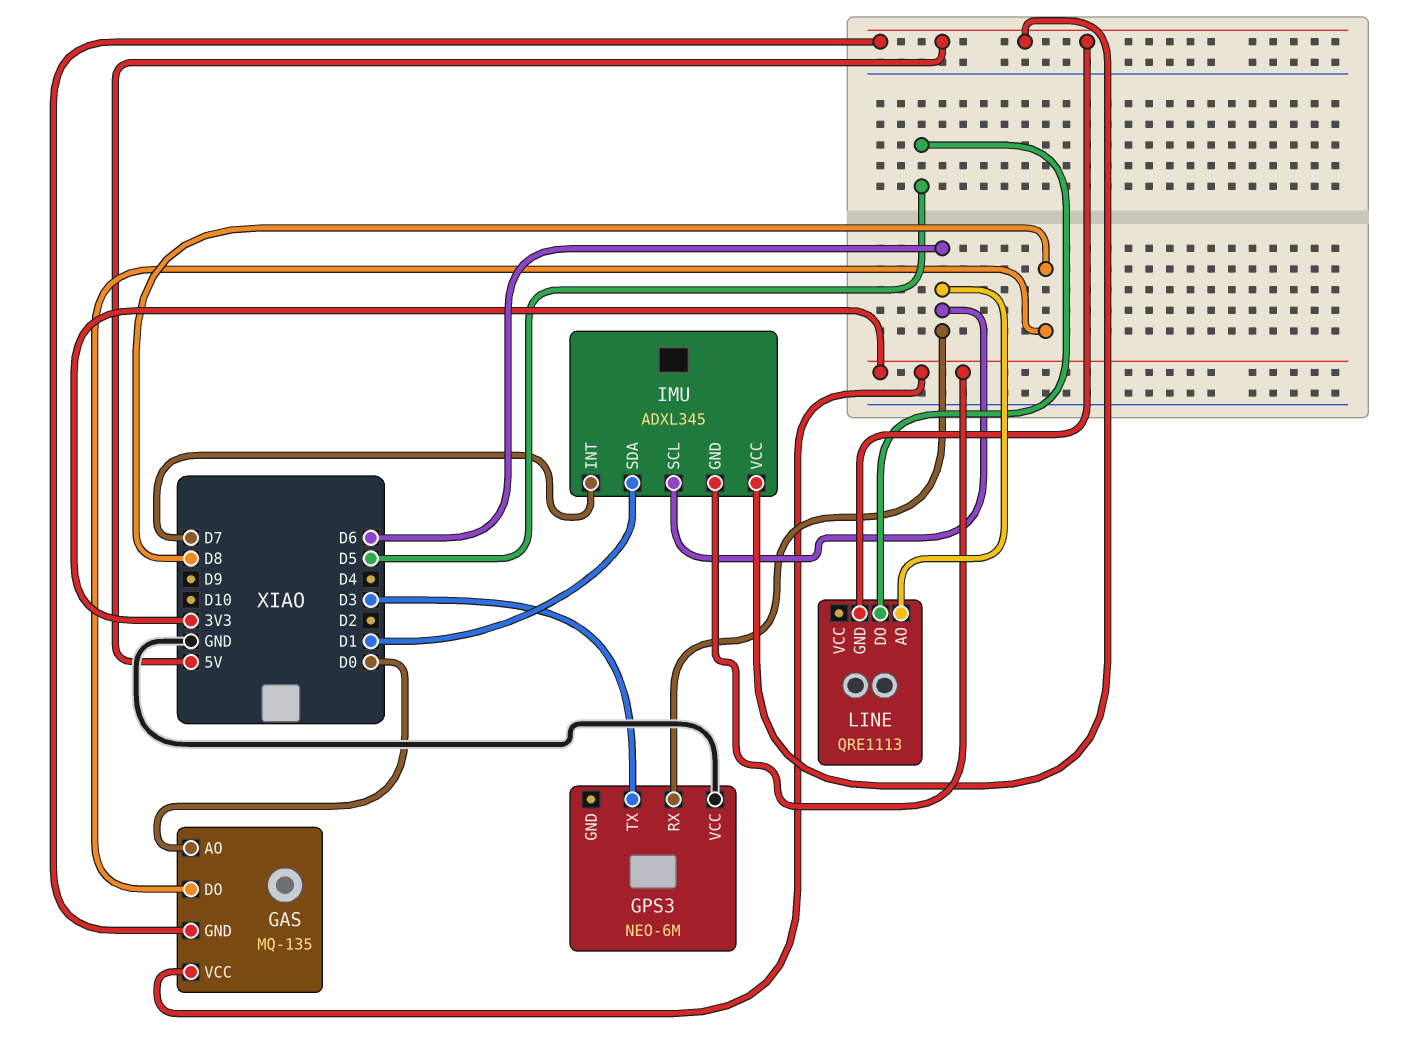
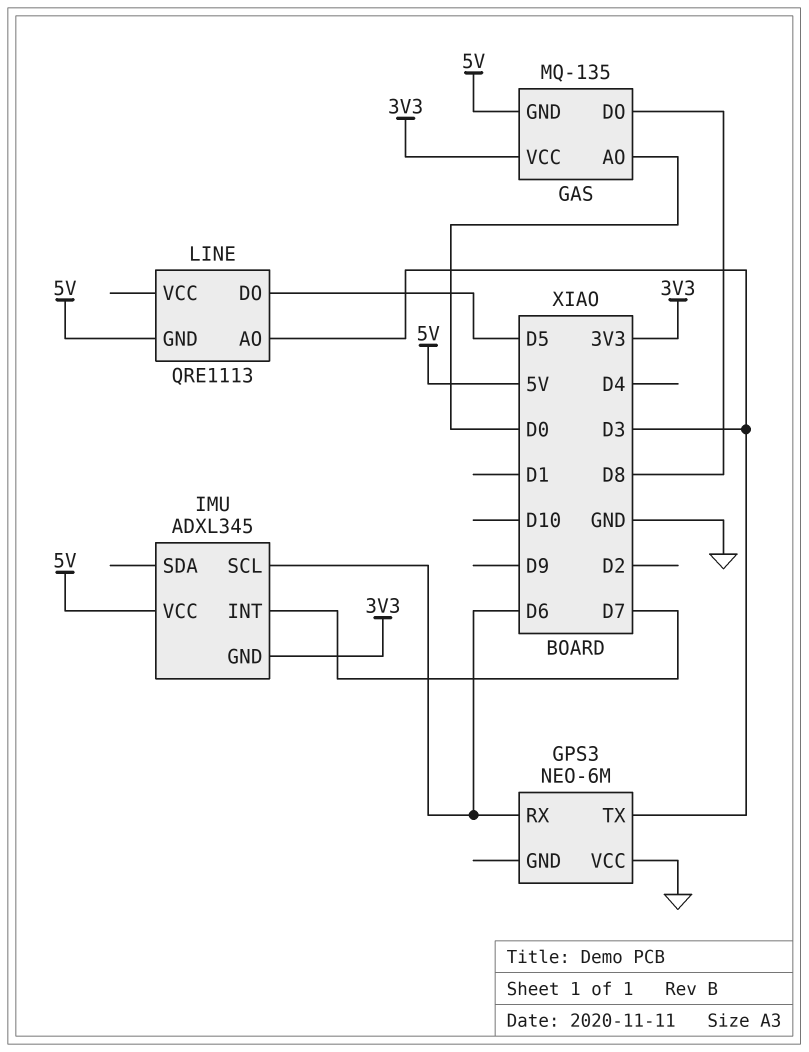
IMU pin SDA: D1 -> none
LINE pin AO: D6 -> D3

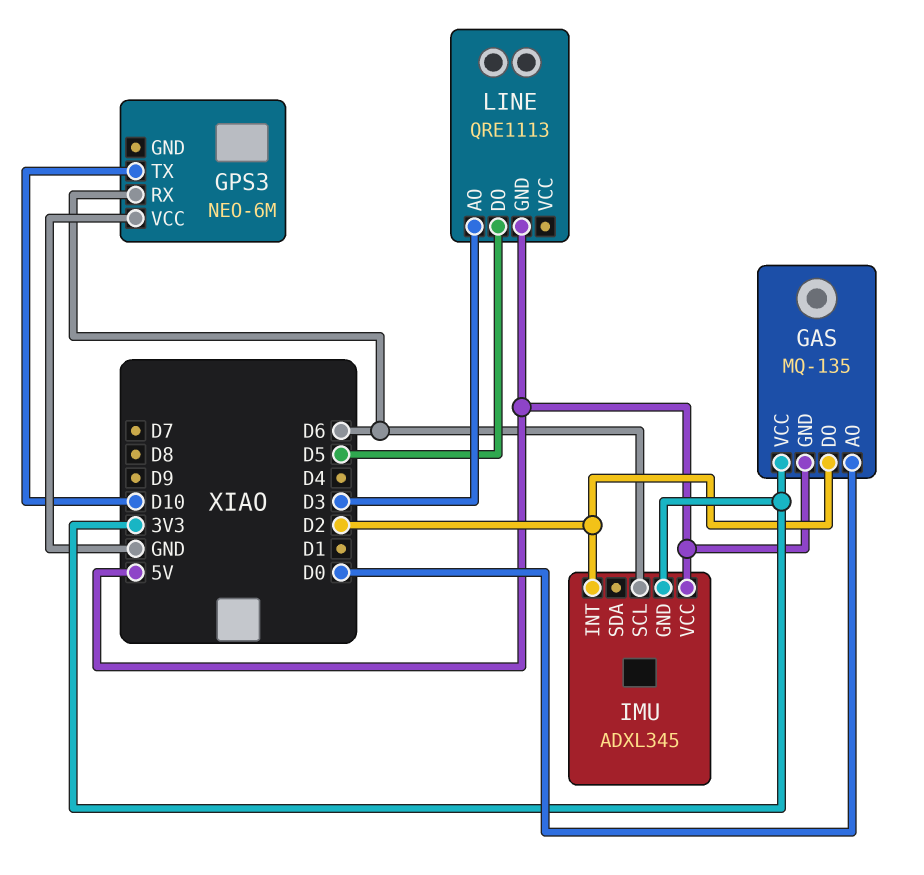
GAS pin DO: D8 -> D2
GPS3 pin TX: D3 -> D10
IMU pin INT: D7 -> D2

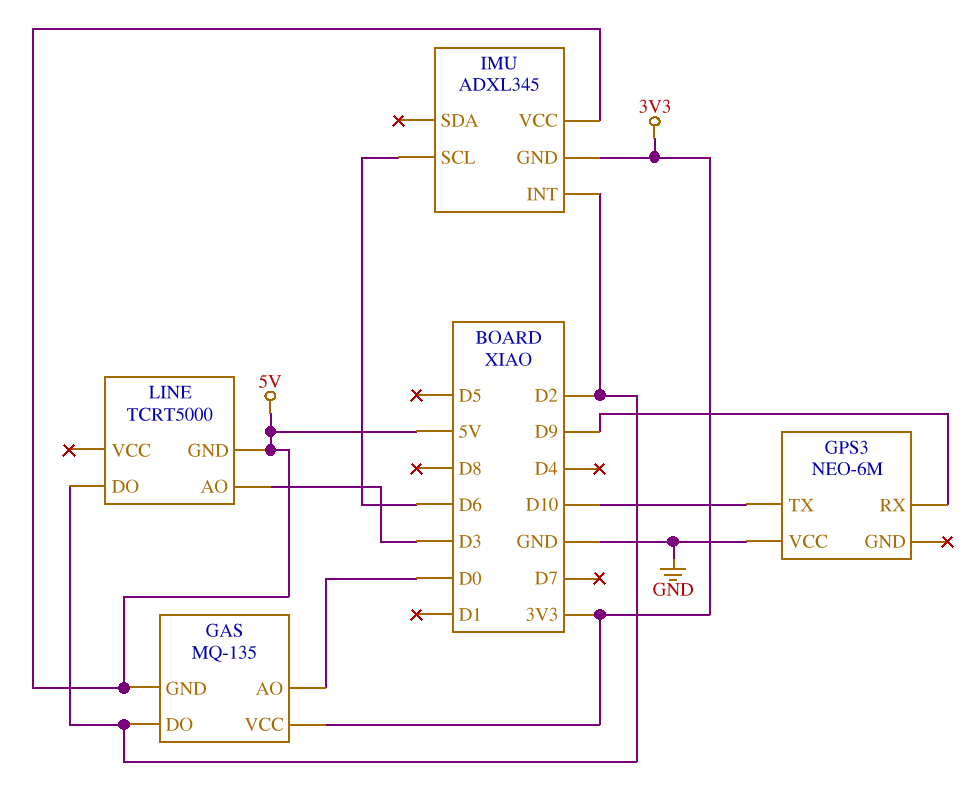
GPS3 pin RX: D6 -> D9
LINE: QRE1113 -> TCRT5000
LINE pin DO: D5 -> D2

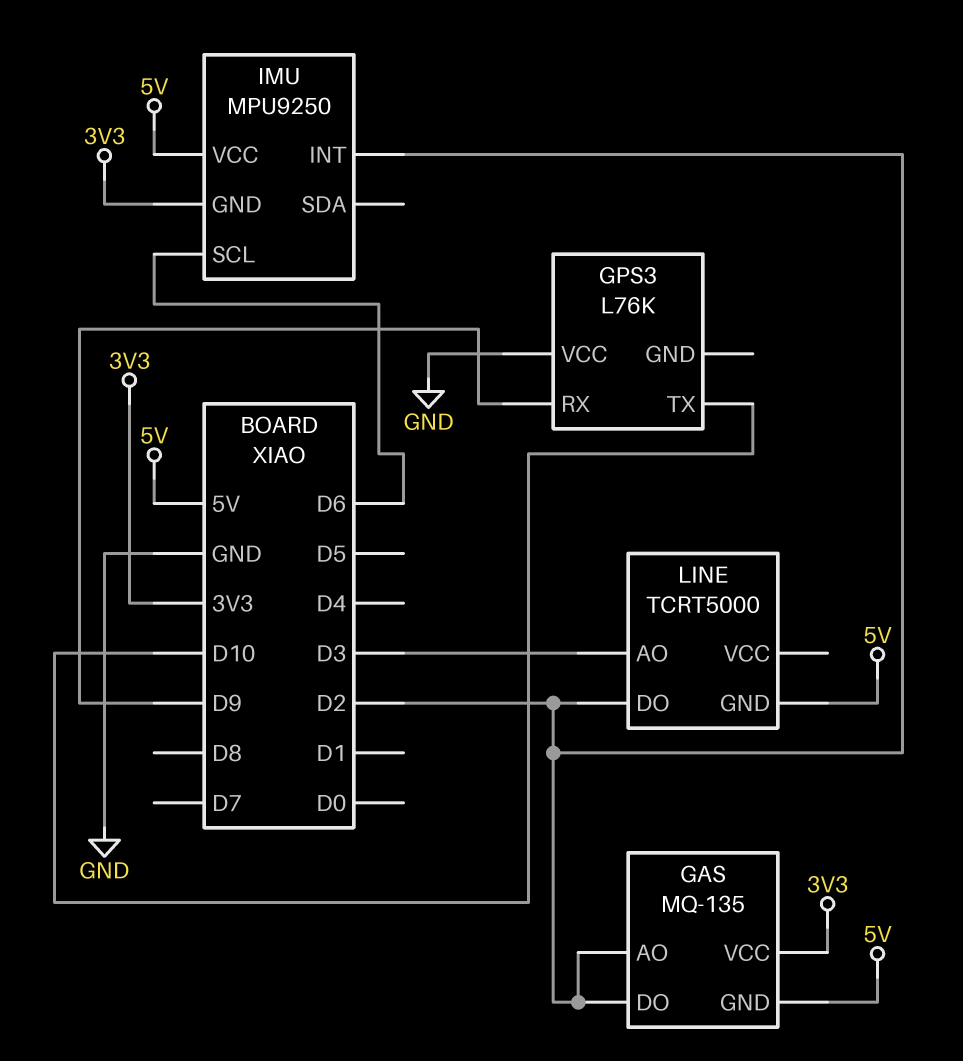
GAS pin AO: D0 -> D2
GPS3: NEO-6M -> L76K
IMU: ADXL345 -> MPU9250

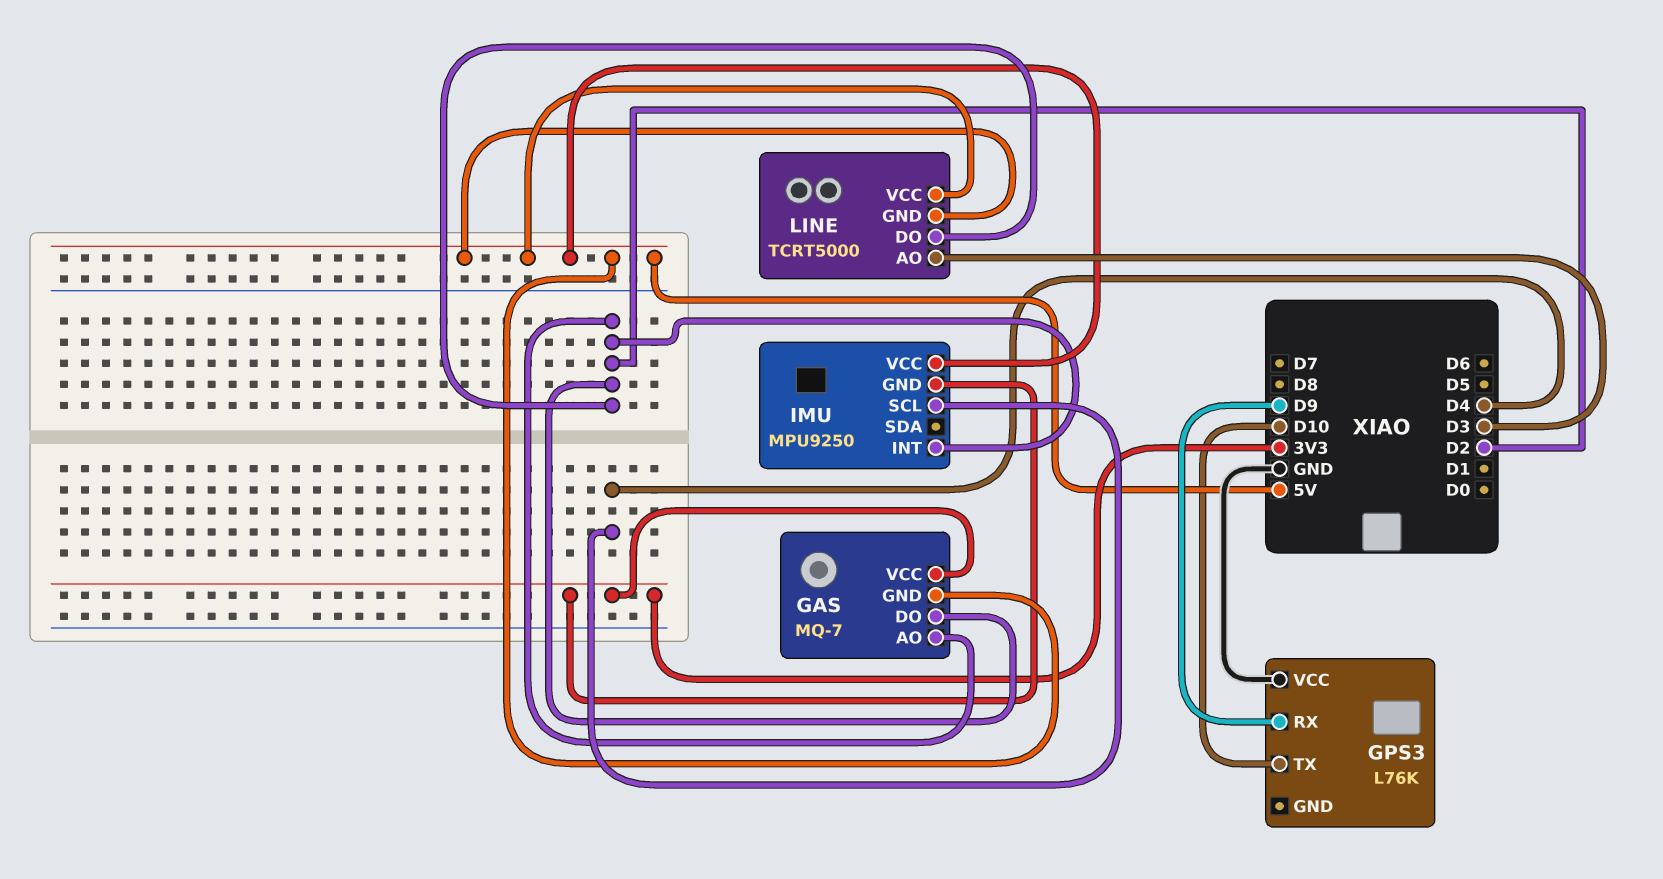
GAS: MQ-135 -> MQ-7
IMU pin SCL: D6 -> D4
LINE pin VCC: none -> 5V

